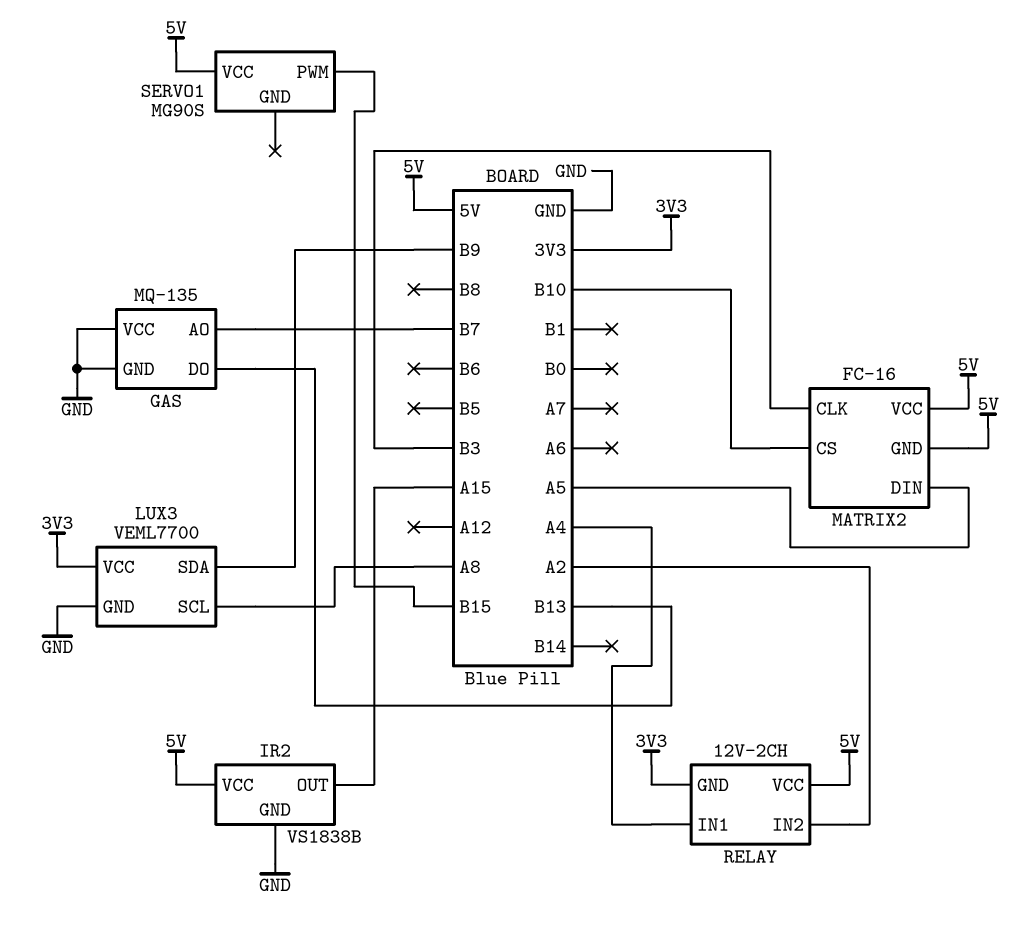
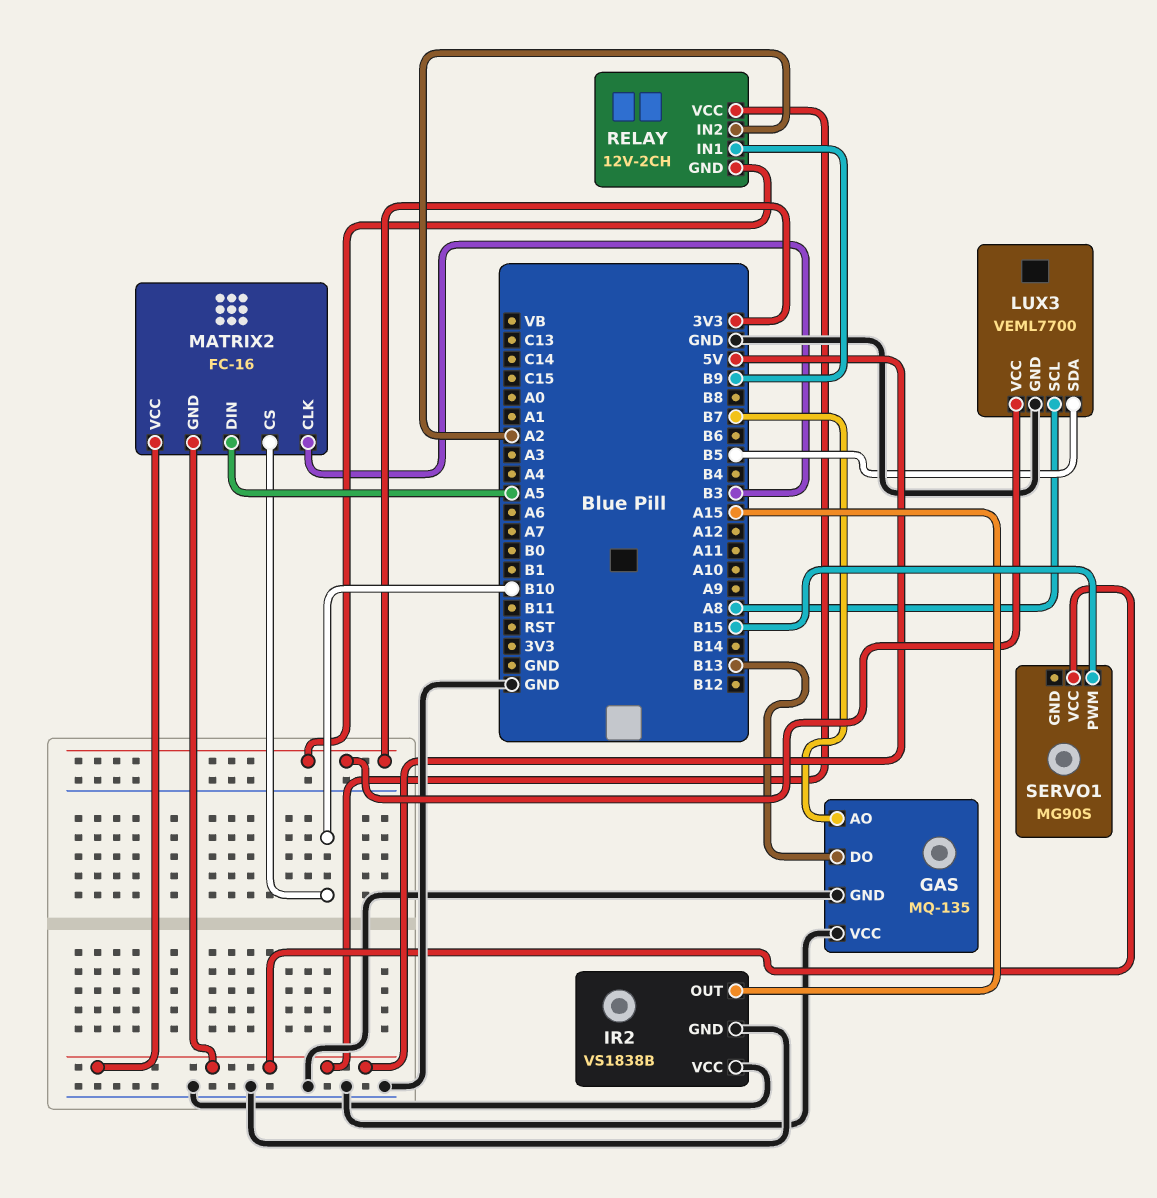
IR2 pin VCC: 5V -> GND
LUX3 pin SDA: B9 -> B5
RELAY pin IN1: A4 -> B9

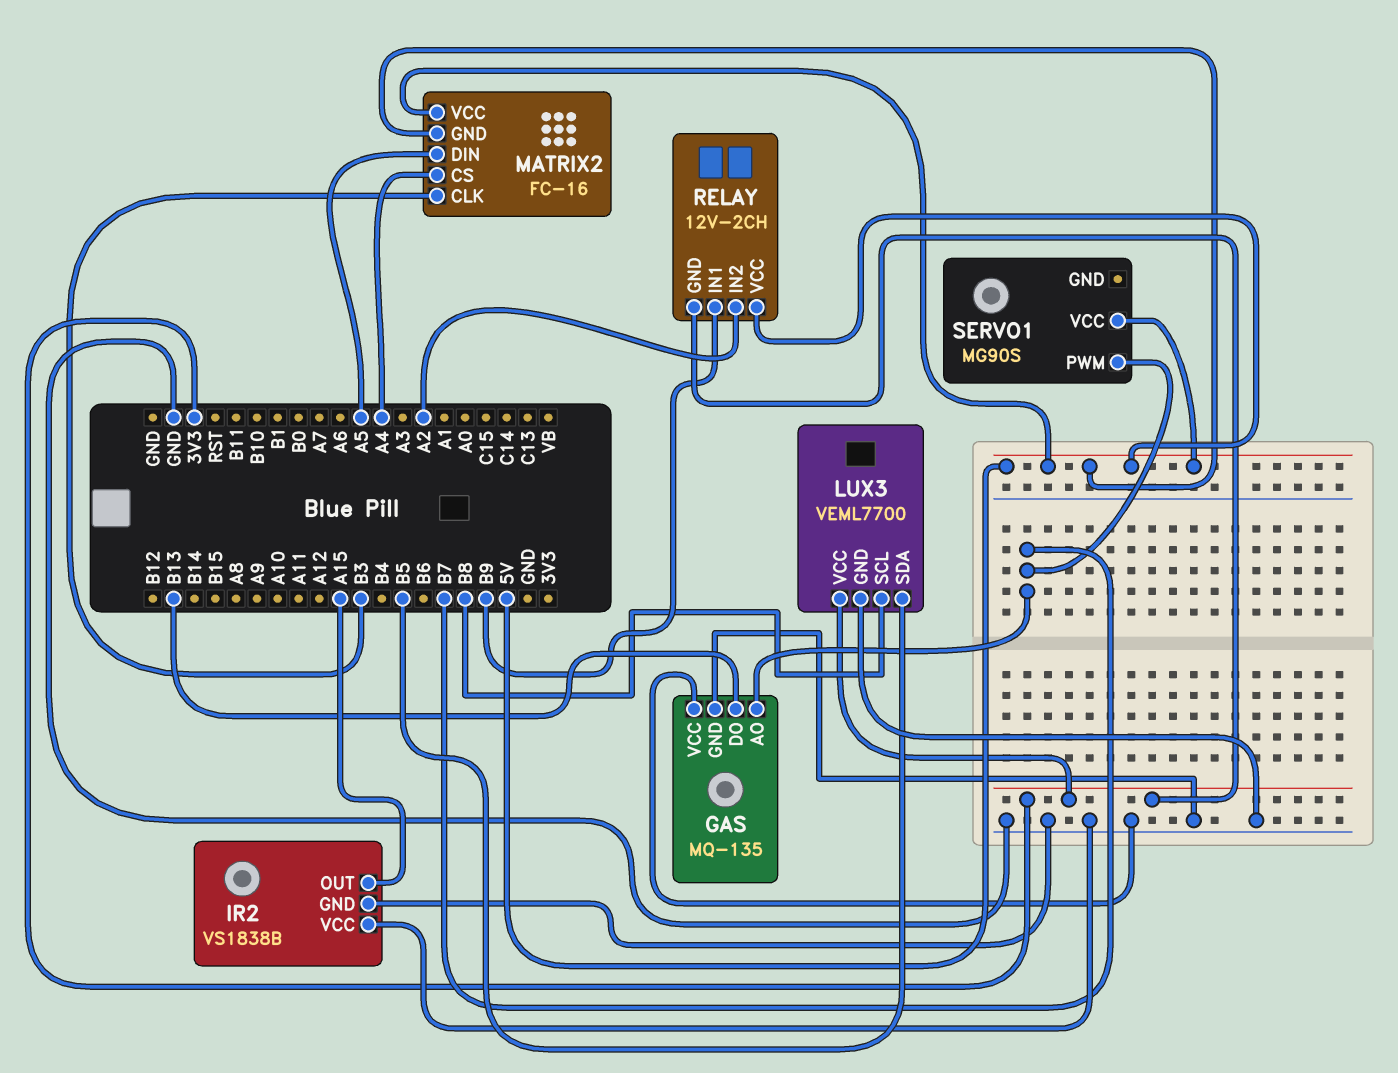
LUX3 pin SCL: A8 -> B8
MATRIX2 pin CS: B10 -> A4
SERVO1 pin PWM: B15 -> B7

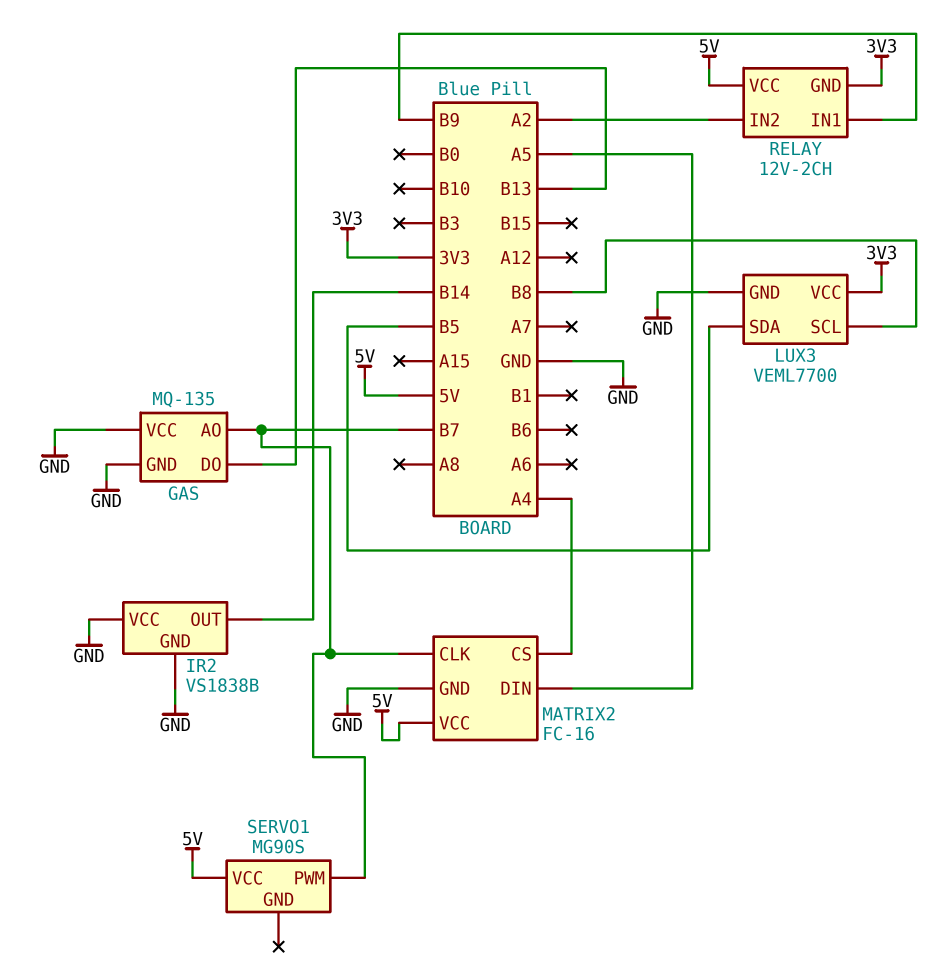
IR2 pin OUT: A15 -> B14
MATRIX2 pin CLK: B3 -> B7
MATRIX2 pin GND: 5V -> GND

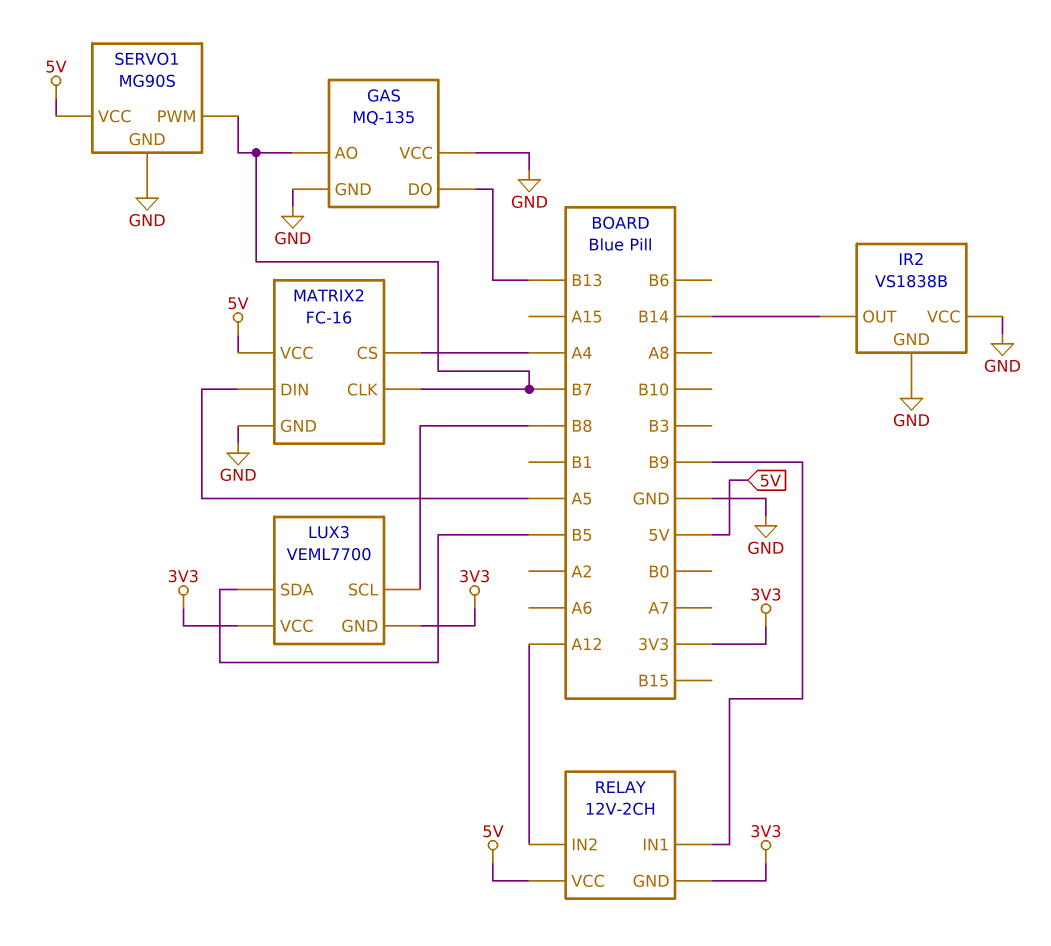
LUX3 pin GND: GND -> 3V3
RELAY pin IN2: A2 -> A12
SERVO1 pin GND: none -> GND

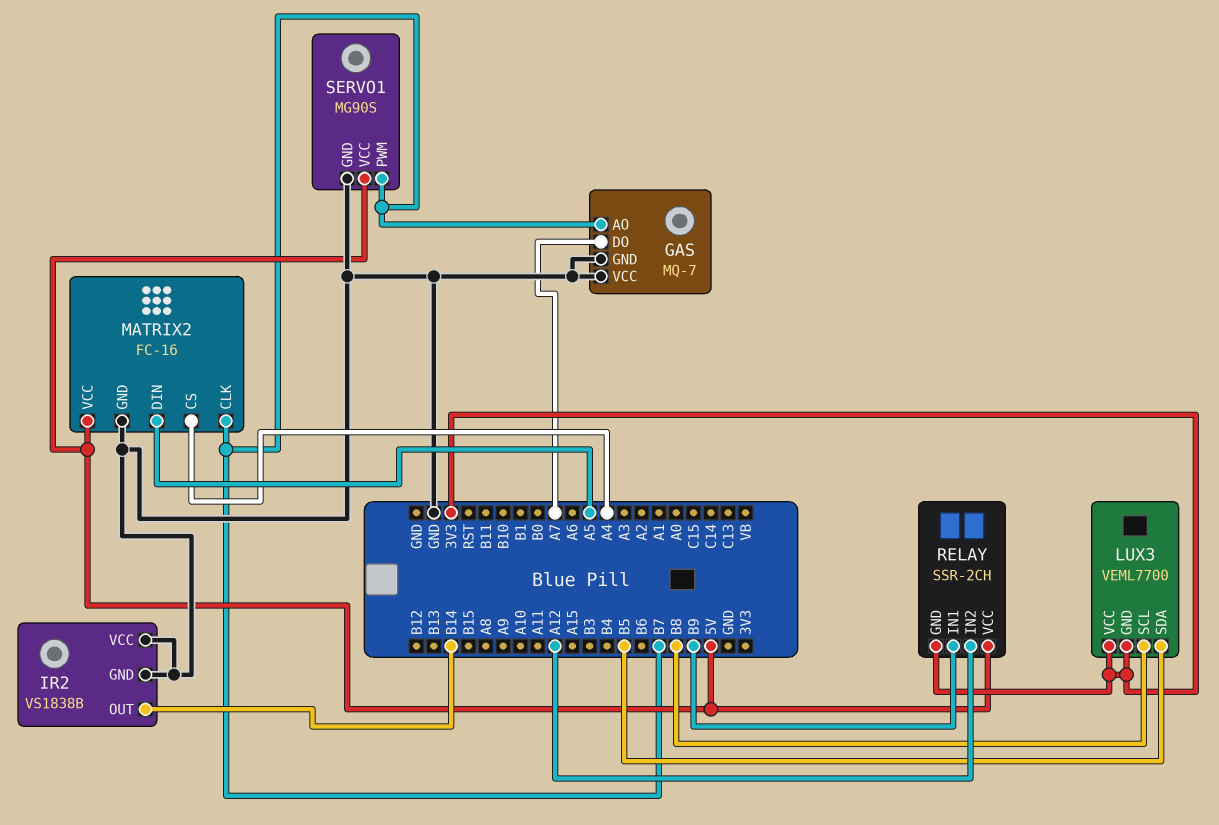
GAS: MQ-135 -> MQ-7
GAS pin DO: B13 -> A7
RELAY: 12V-2CH -> SSR-2CH

